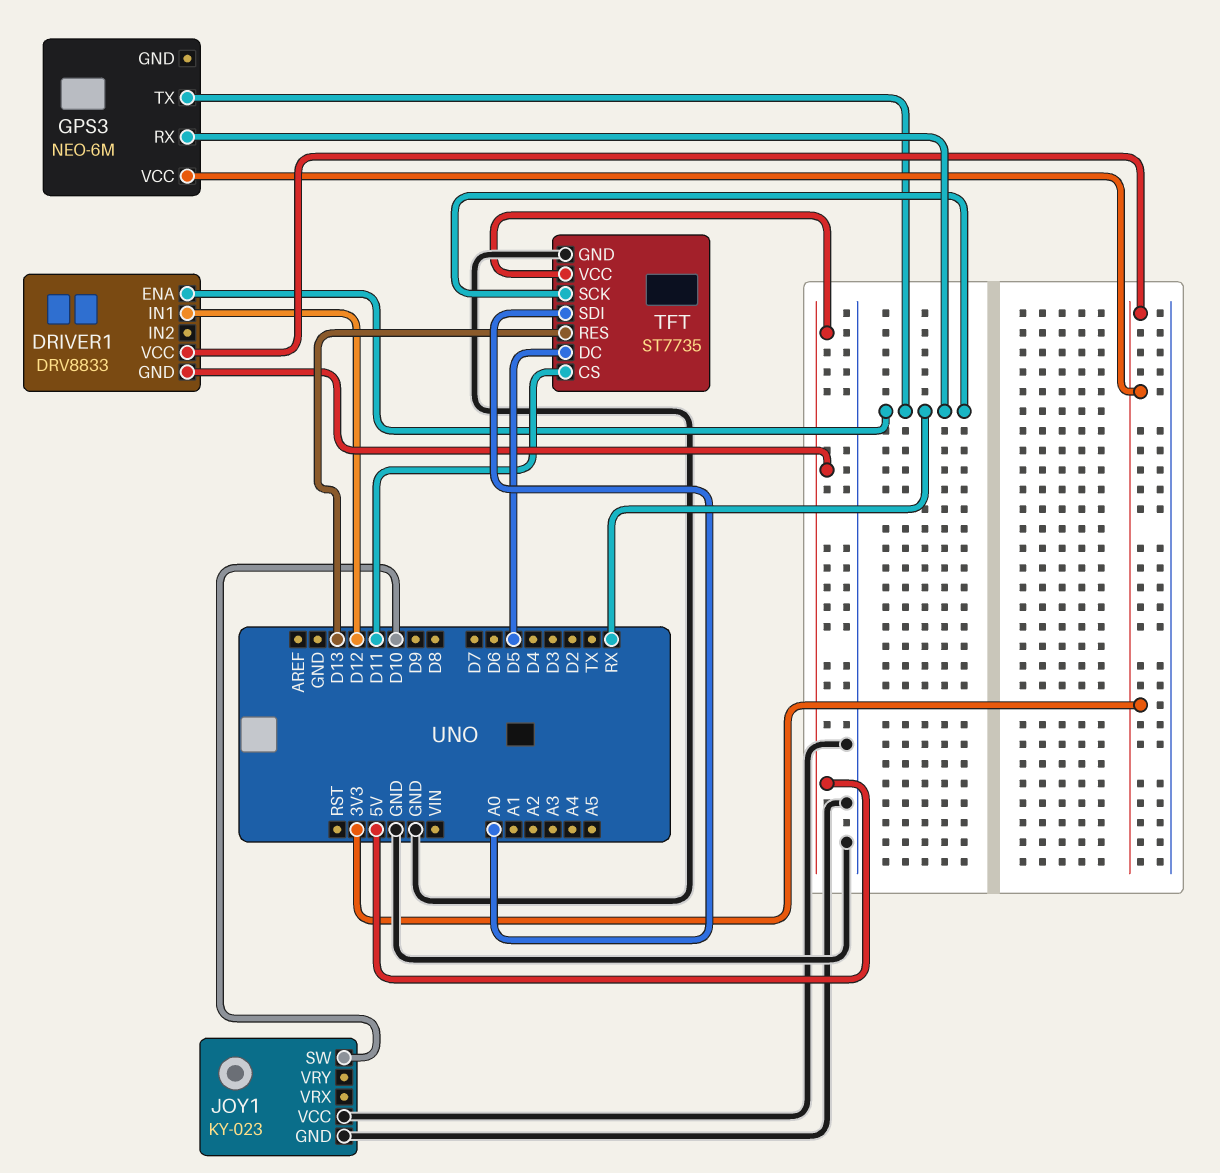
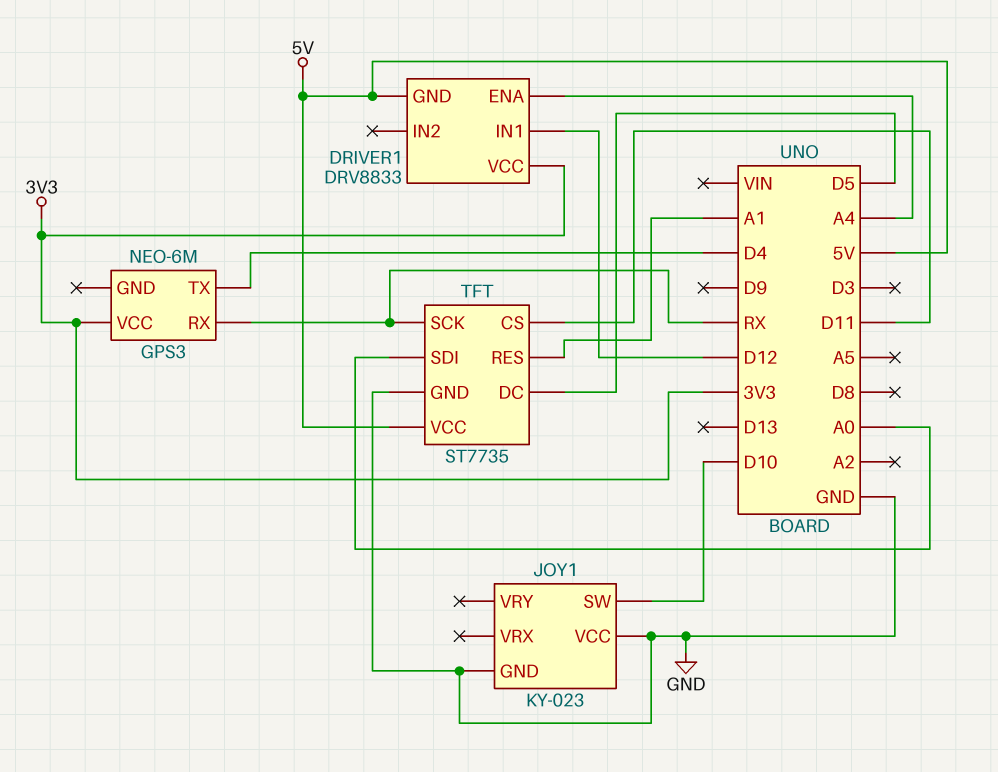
DRIVER1 pin ENA: RX -> A4
GPS3 pin TX: RX -> D4
TFT pin RES: D13 -> A1

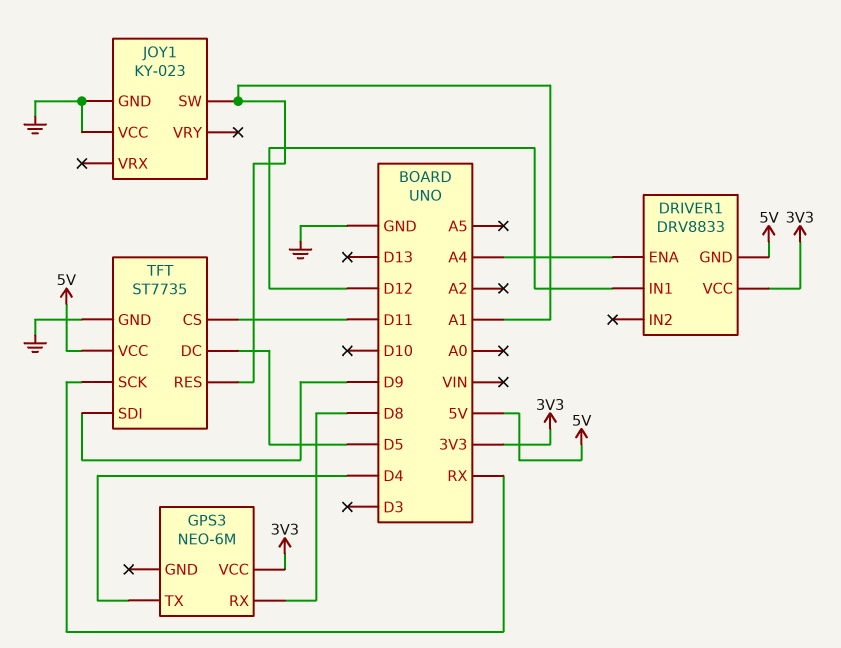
GPS3 pin RX: RX -> D8
JOY1 pin SW: D10 -> A1
TFT pin SDI: A0 -> D9

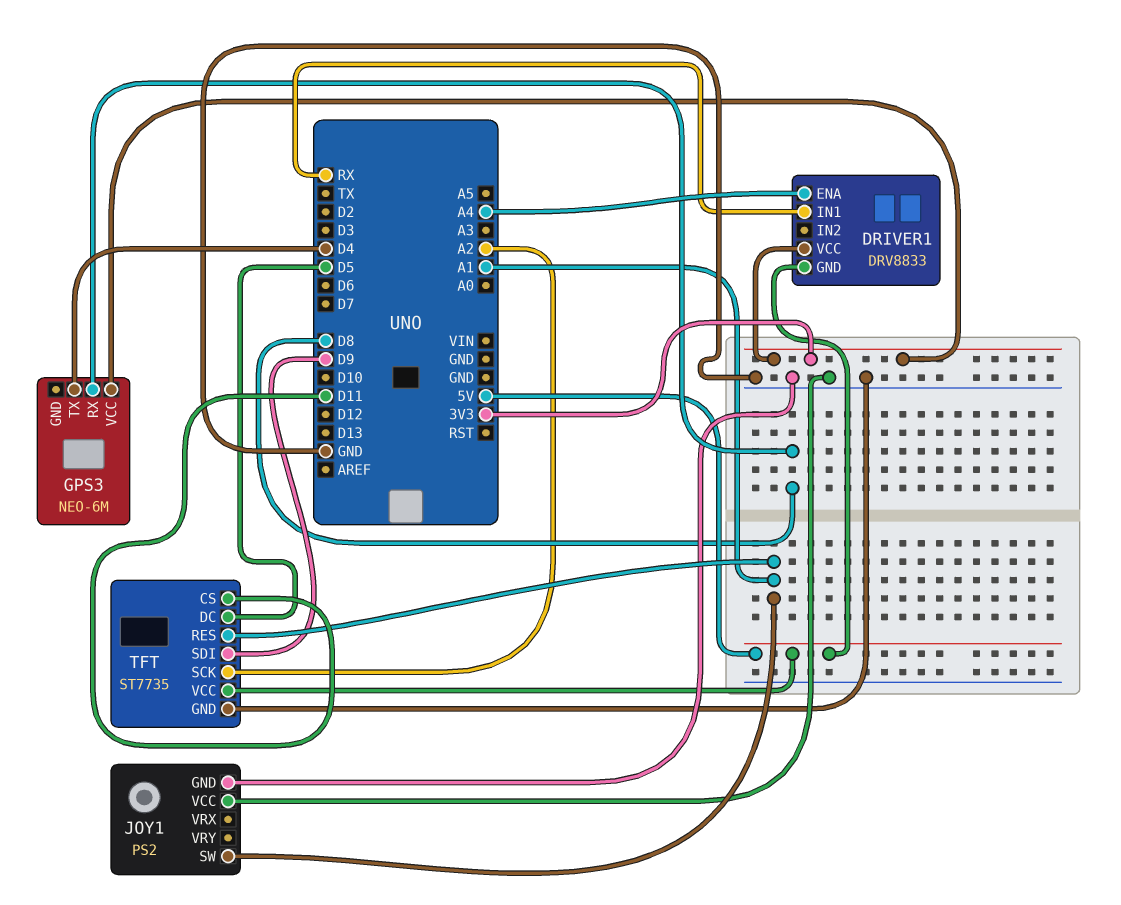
DRIVER1 pin IN1: D12 -> RX
JOY1: KY-023 -> PS2
TFT pin SCK: RX -> A2

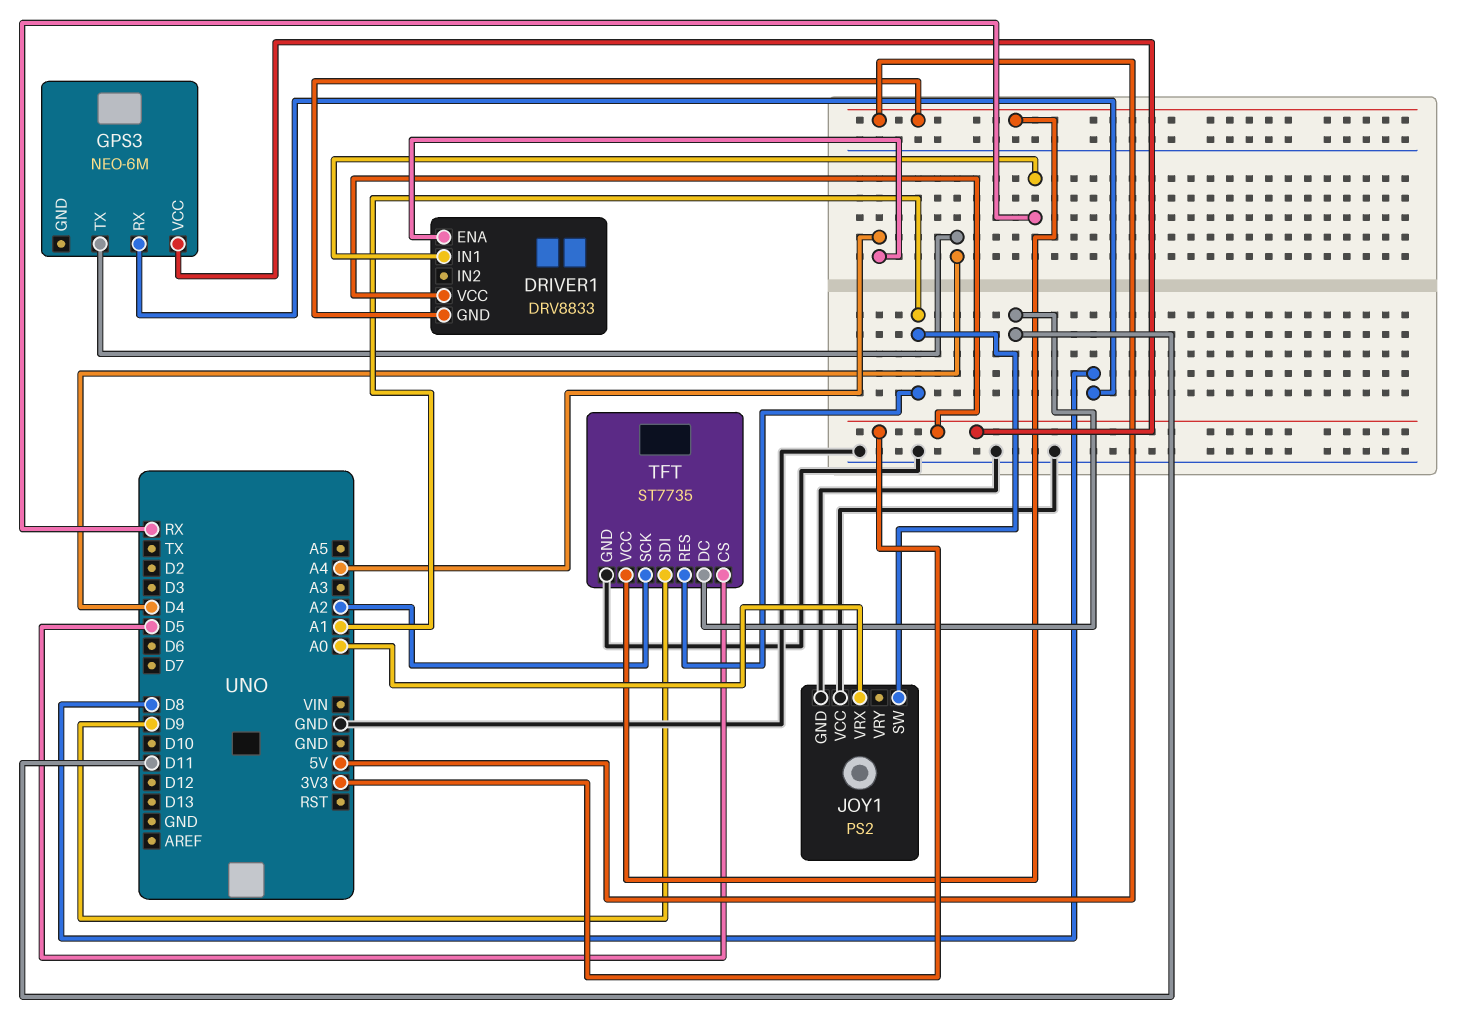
JOY1 pin VRX: none -> A0
TFT pin CS: D11 -> D5
TFT pin DC: D5 -> D11

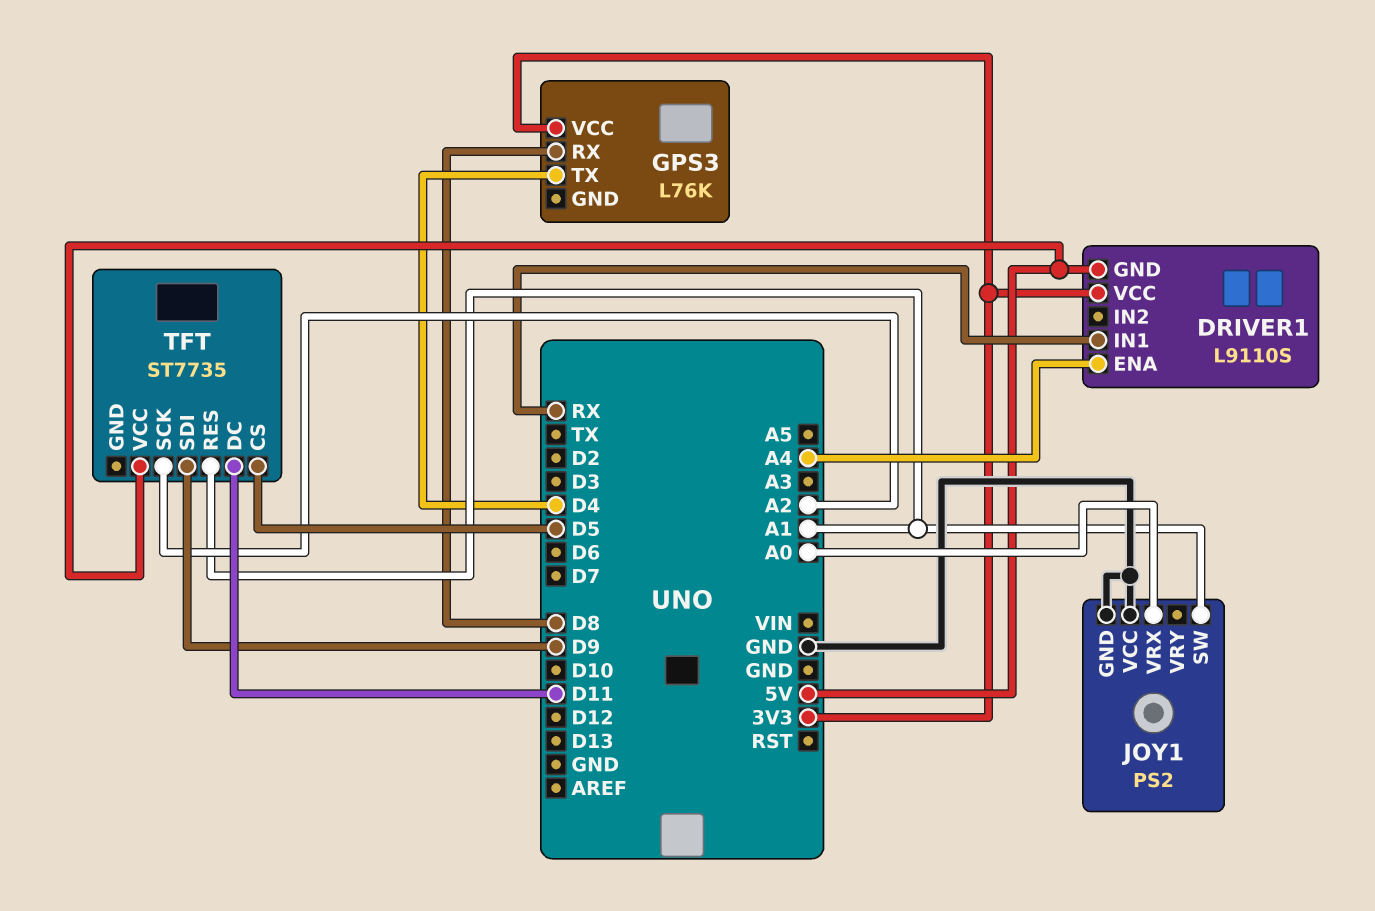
DRIVER1: DRV8833 -> L9110S
GPS3: NEO-6M -> L76K
TFT pin GND: GND -> none

